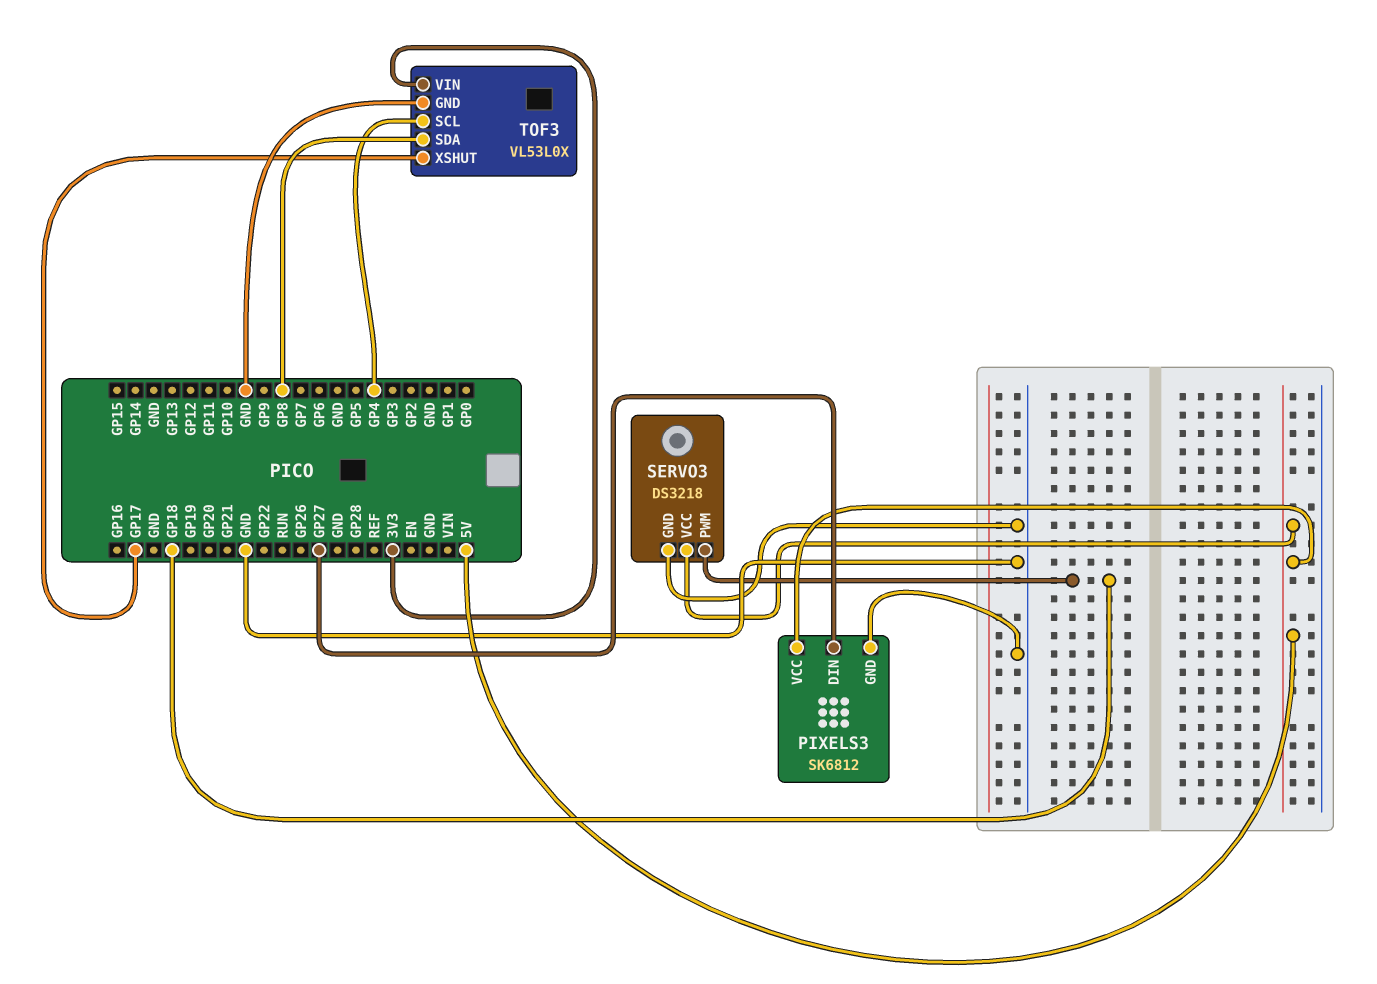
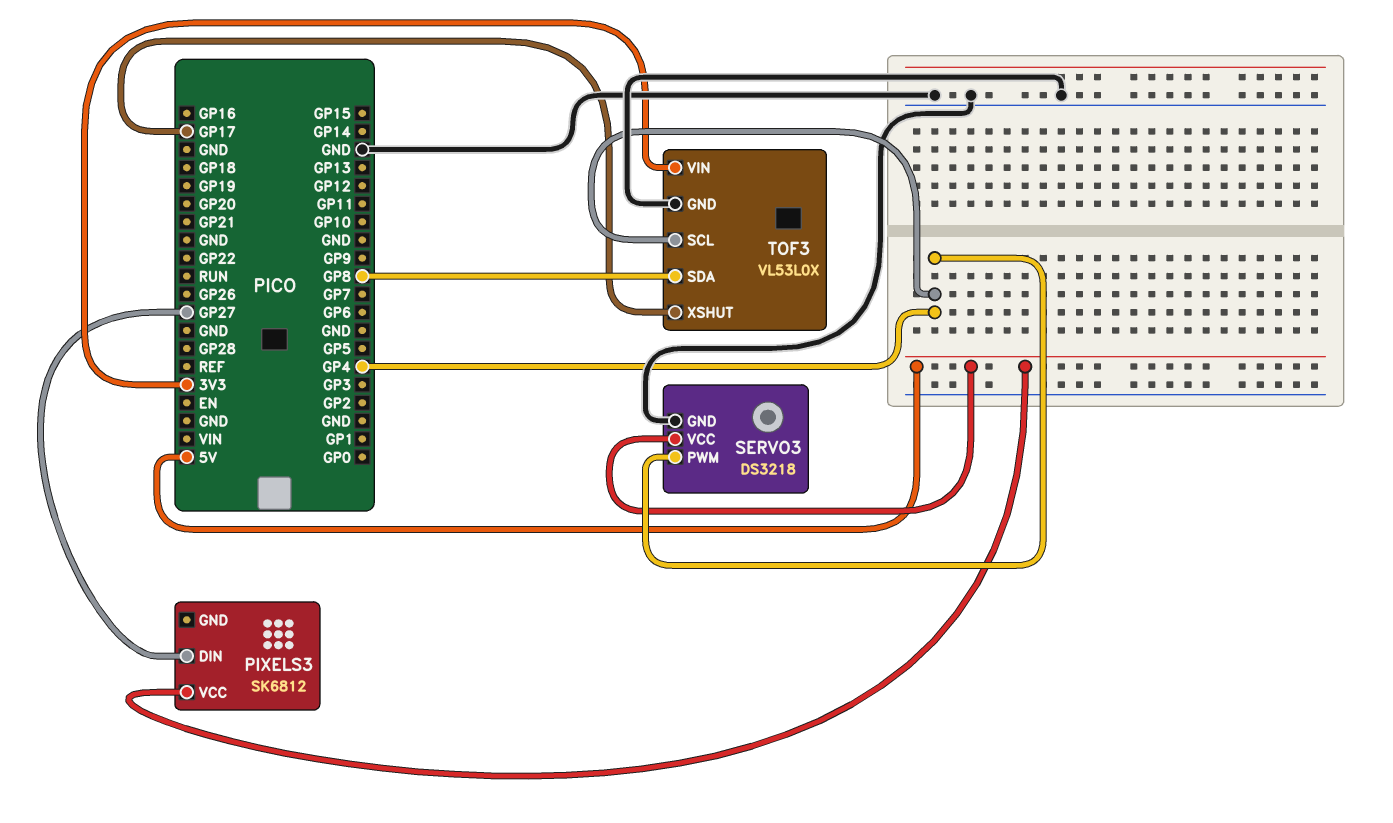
PIXELS3 pin GND: GND -> none
SERVO3 pin PWM: GP18 -> GP4

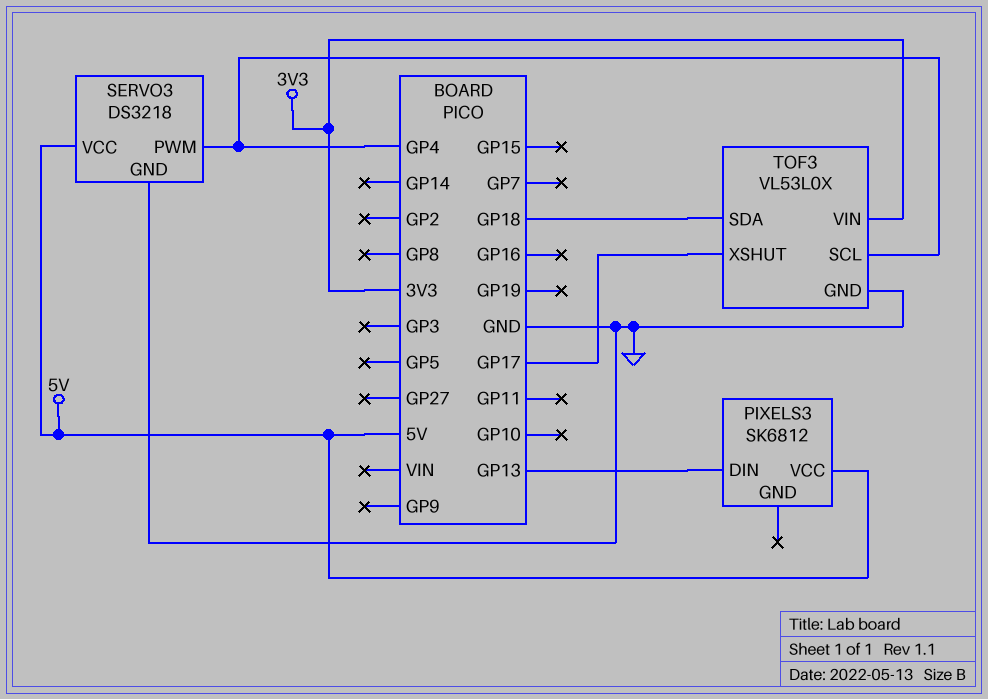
PIXELS3 pin DIN: GP27 -> GP13
TOF3 pin SDA: GP8 -> GP18

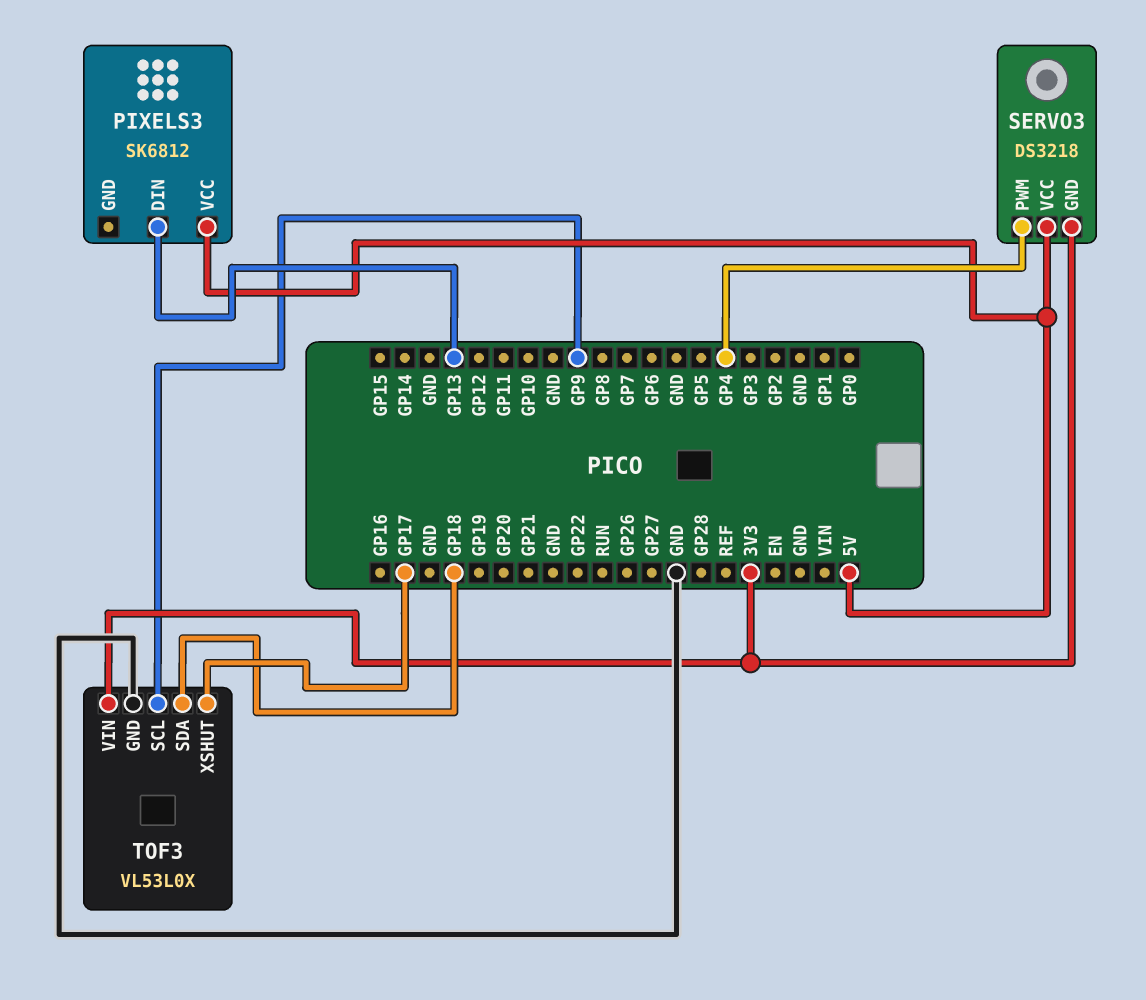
SERVO3 pin GND: GND -> 3V3
TOF3 pin SCL: GP4 -> GP9

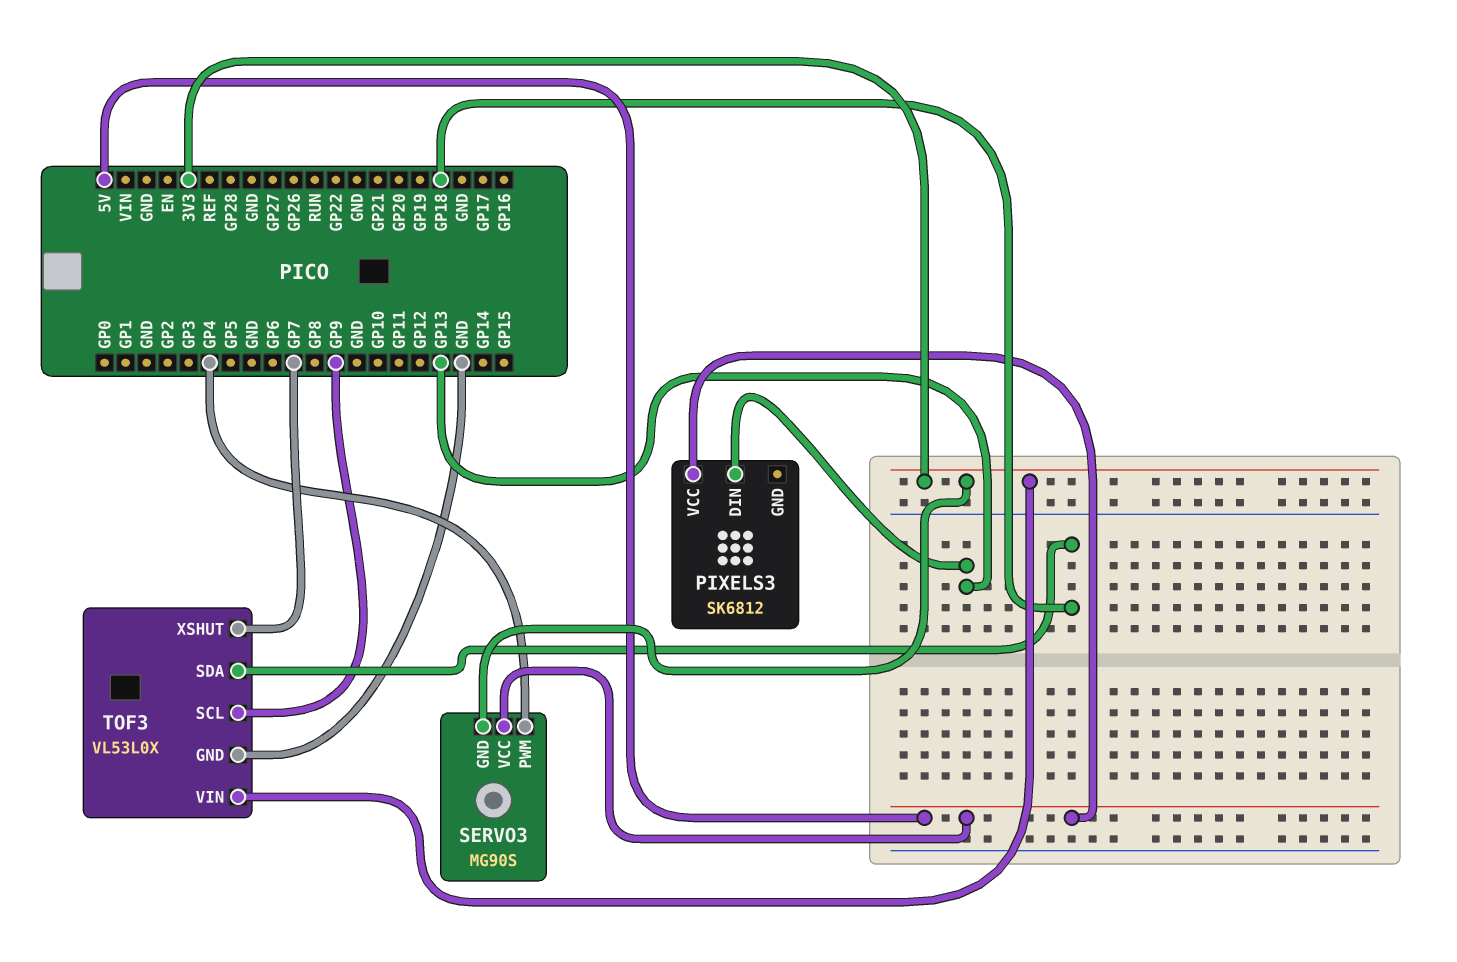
SERVO3: DS3218 -> MG90S
TOF3 pin XSHUT: GP17 -> GP7

